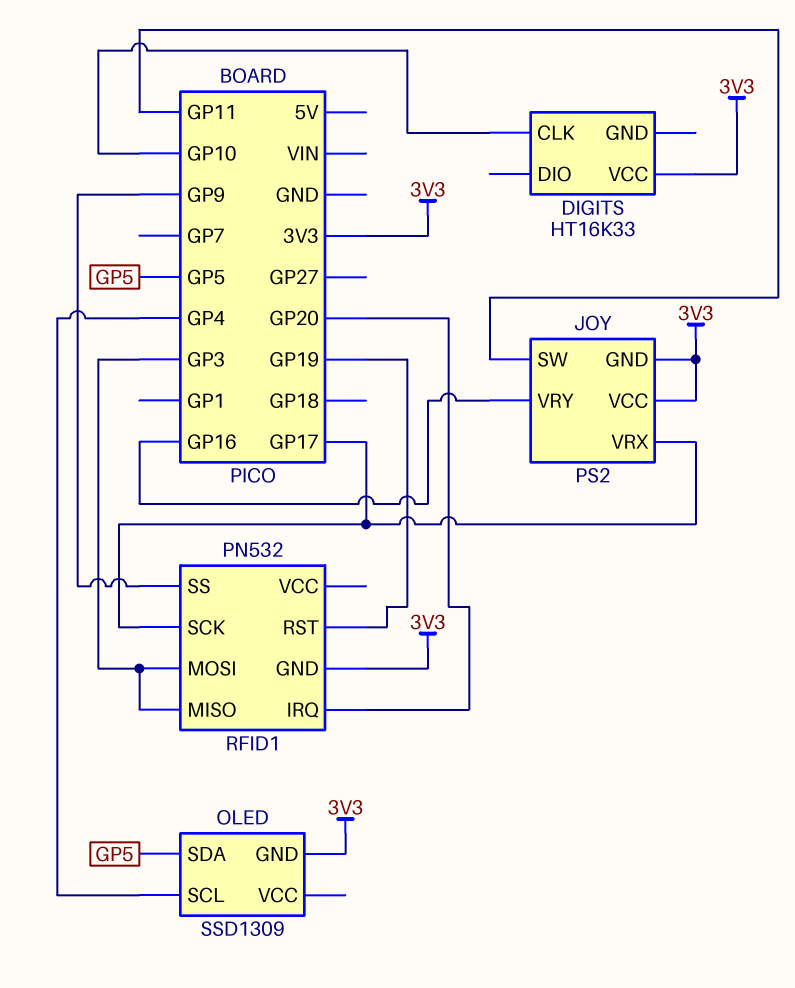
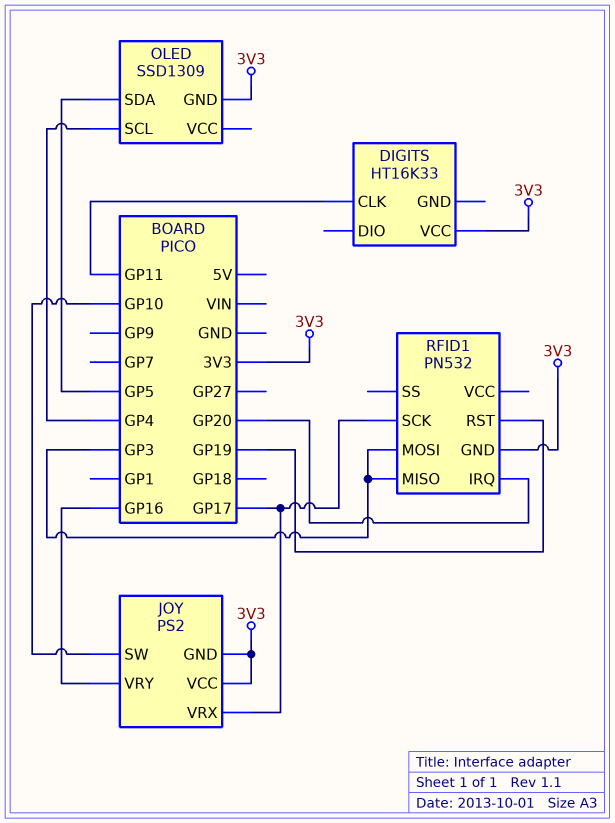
DIGITS pin CLK: GP10 -> GP11
JOY pin SW: GP11 -> GP10
RFID1 pin SS: GP9 -> none

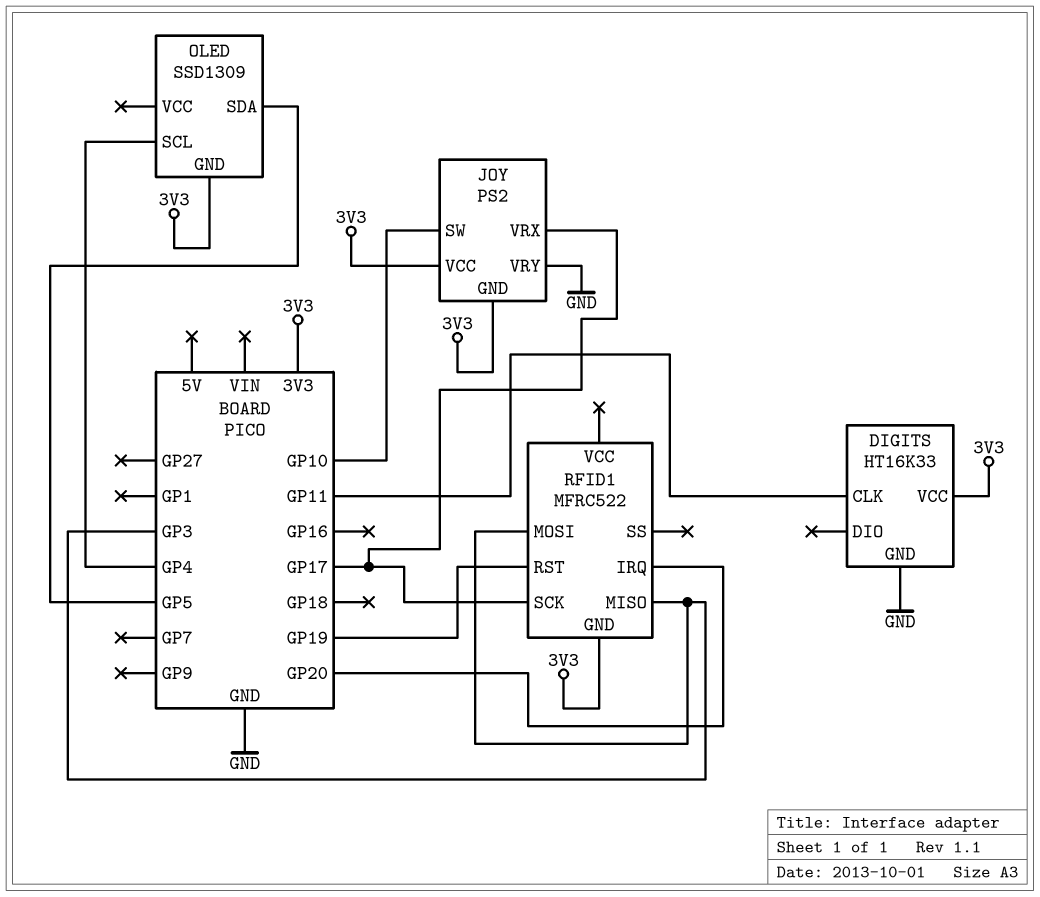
DIGITS pin GND: none -> GND
JOY pin VRY: GP16 -> GND
RFID1: PN532 -> MFRC522

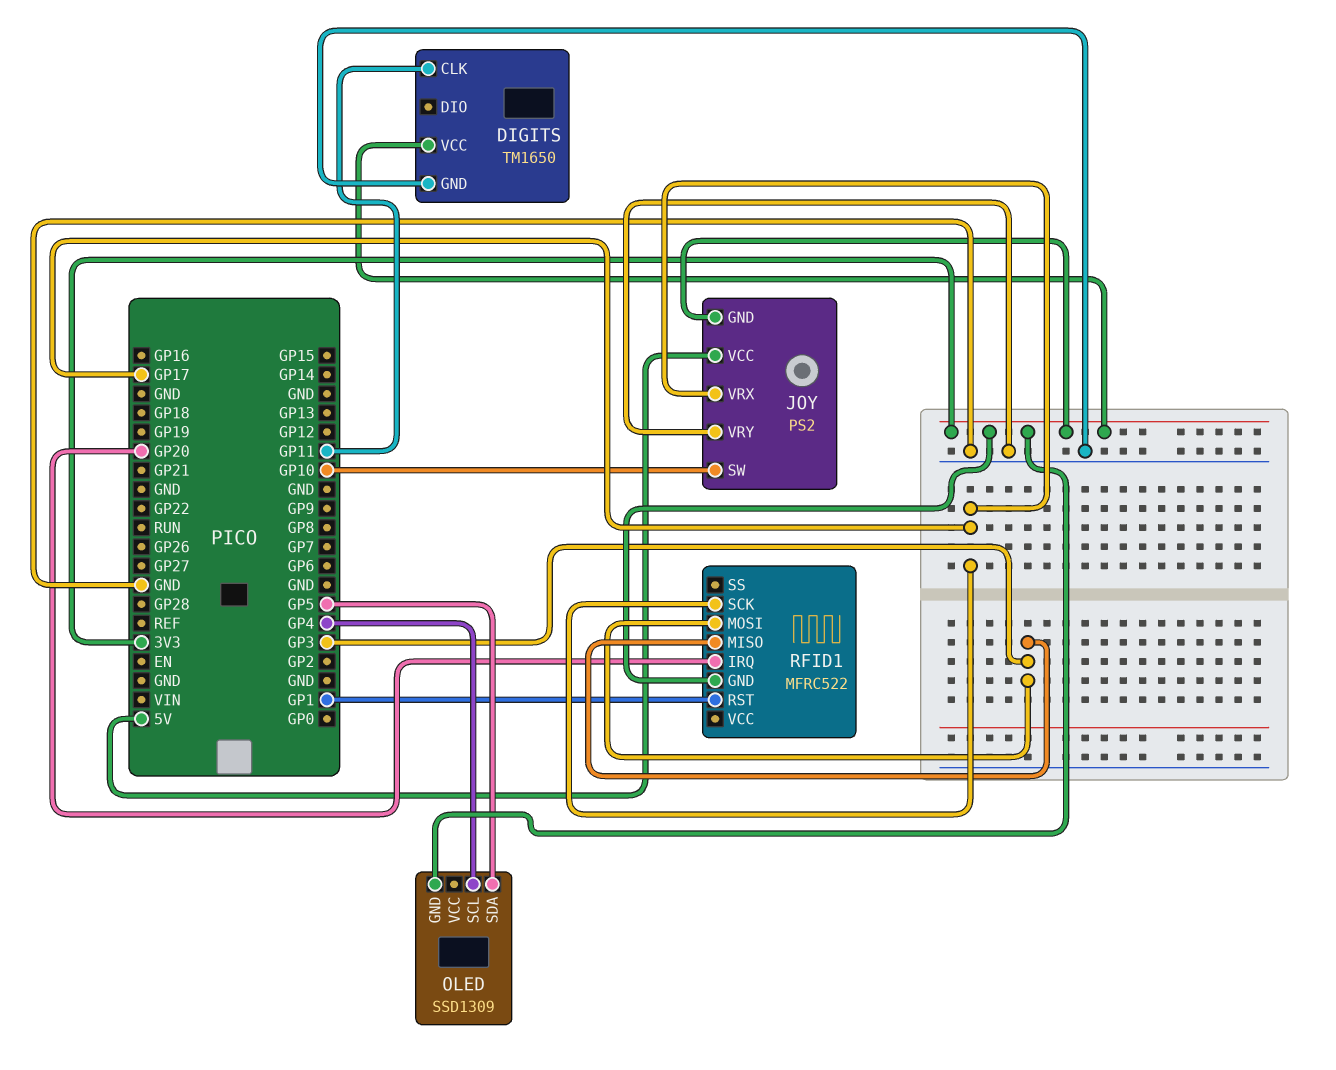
DIGITS: HT16K33 -> TM1650
JOY pin VCC: 3V3 -> 5V
RFID1 pin RST: GP19 -> GP1

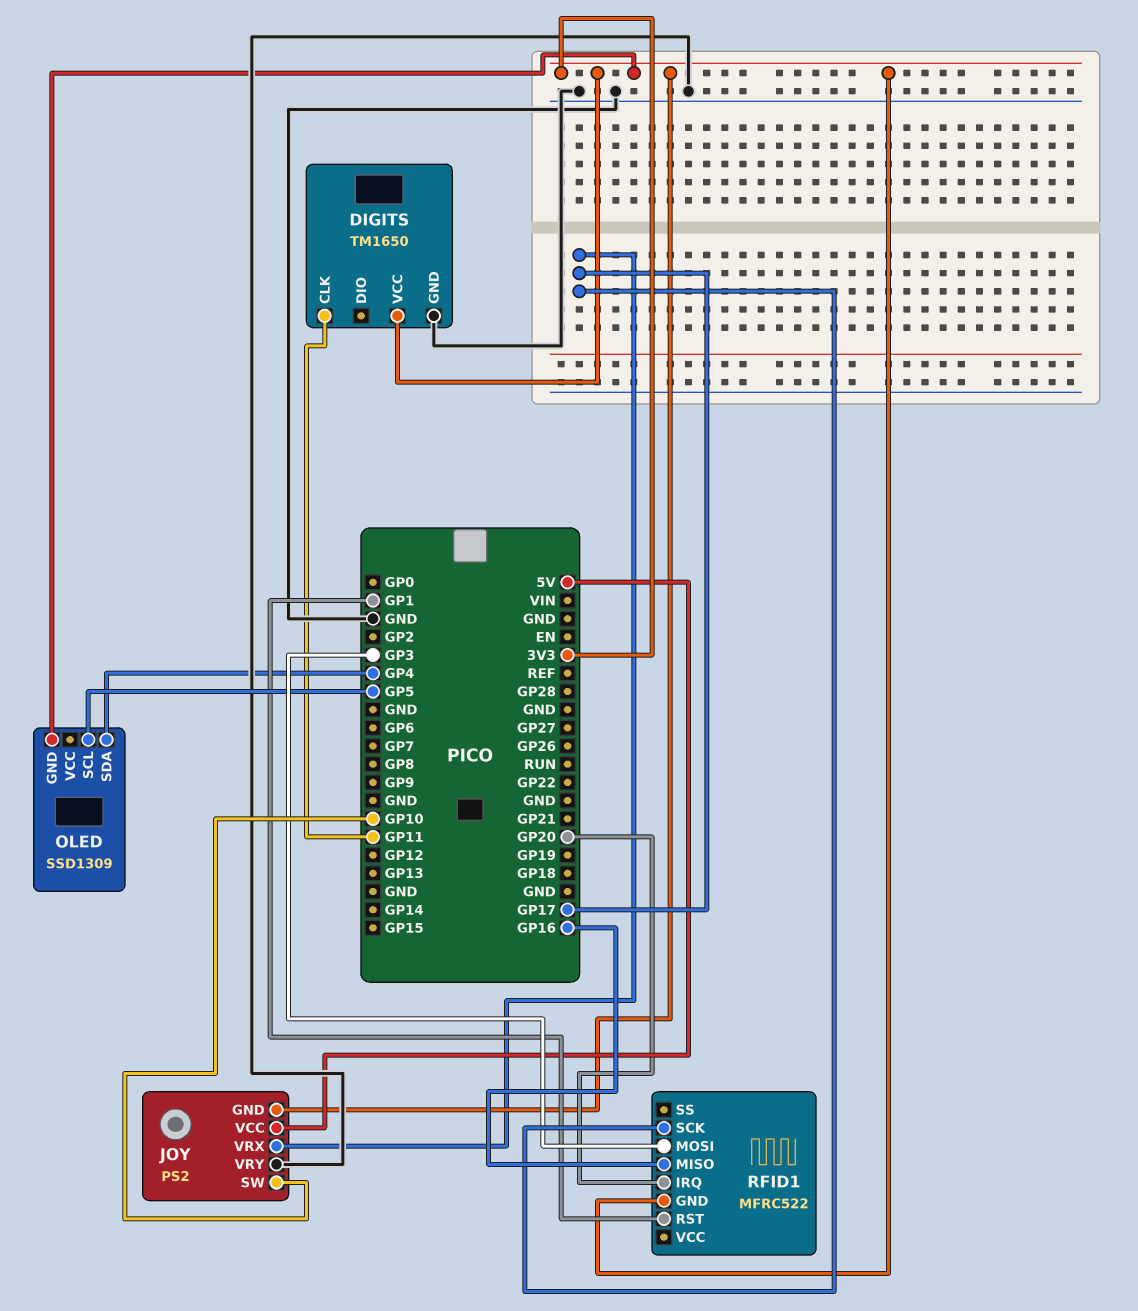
OLED pin SCL: GP4 -> GP5
OLED pin SDA: GP5 -> GP4
RFID1 pin MISO: GP3 -> GP16

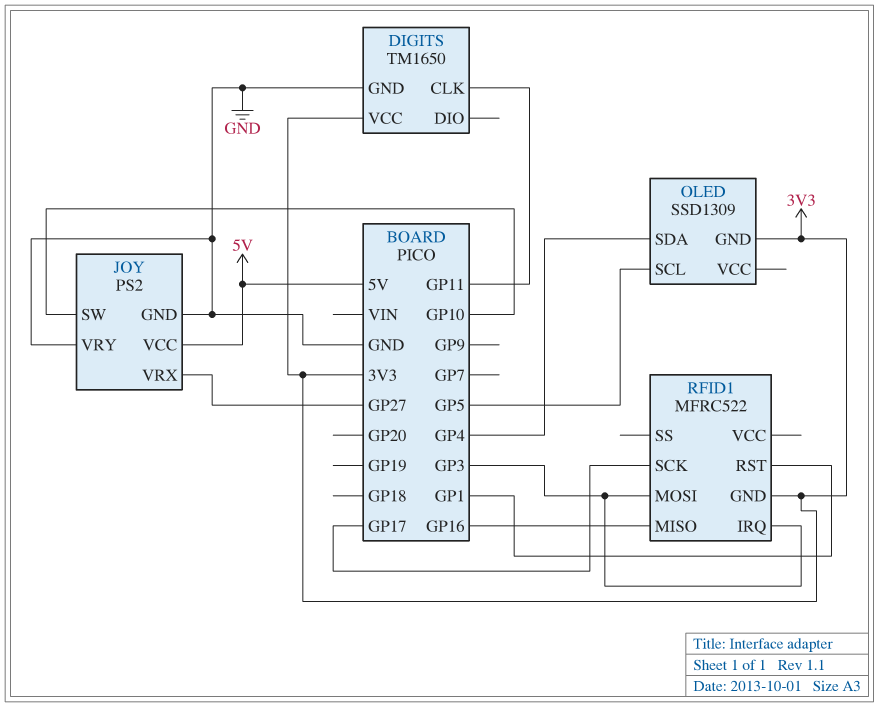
JOY pin GND: 3V3 -> GND
JOY pin VRX: GP17 -> GP27
RFID1 pin IRQ: GP20 -> GP3

